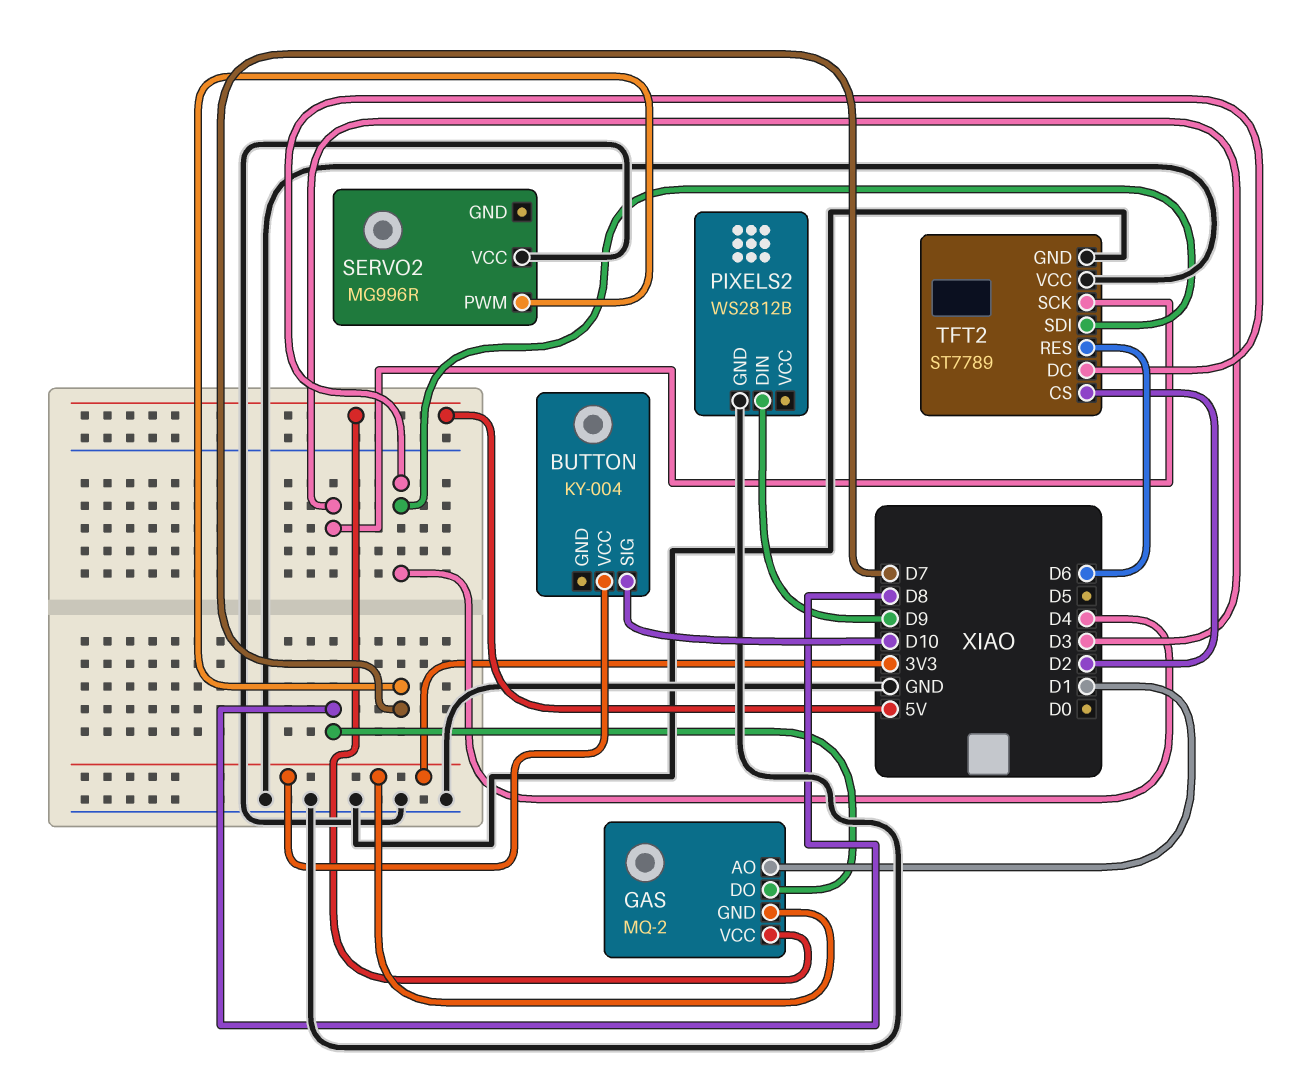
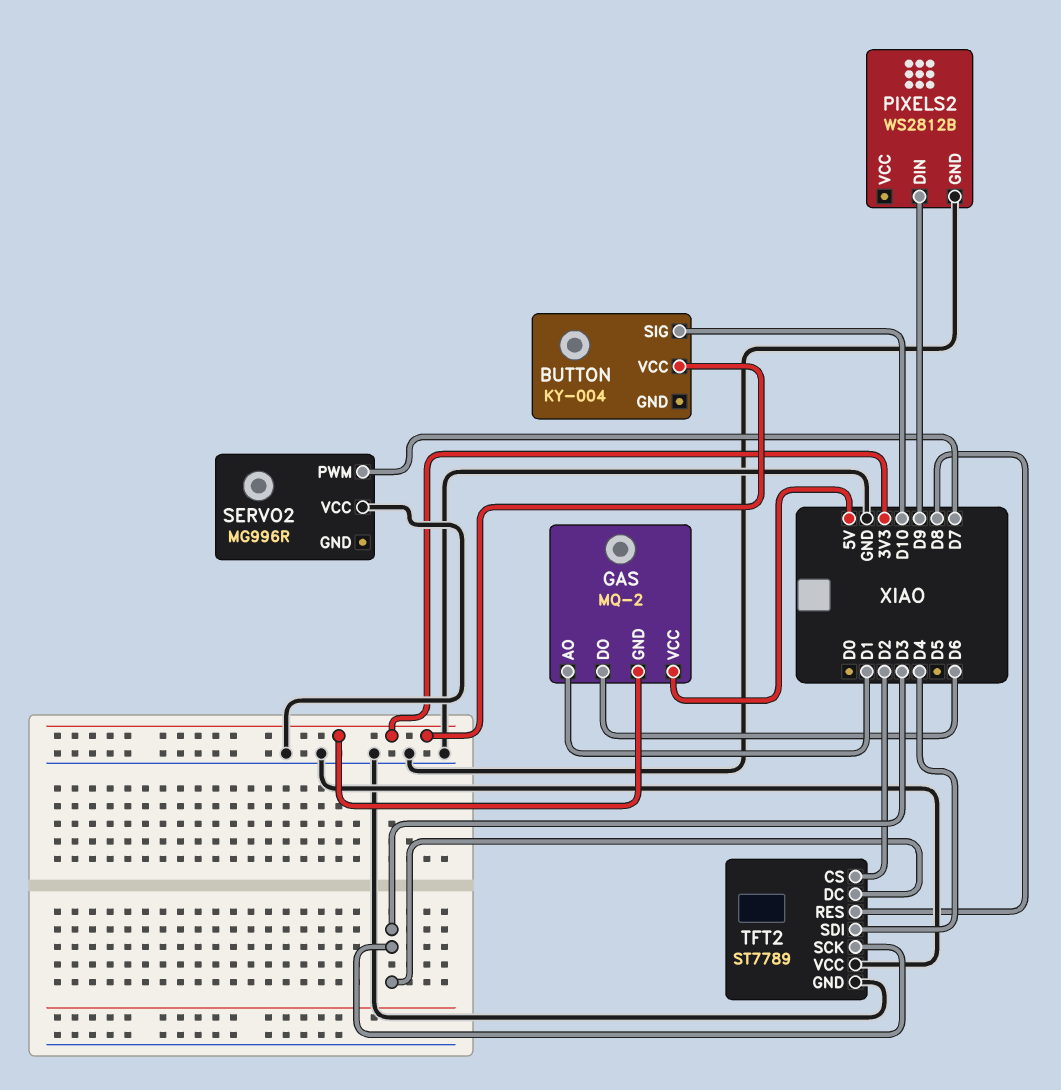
GAS pin DO: D8 -> D6
TFT2 pin DC: D4 -> D3
TFT2 pin RES: D6 -> D8

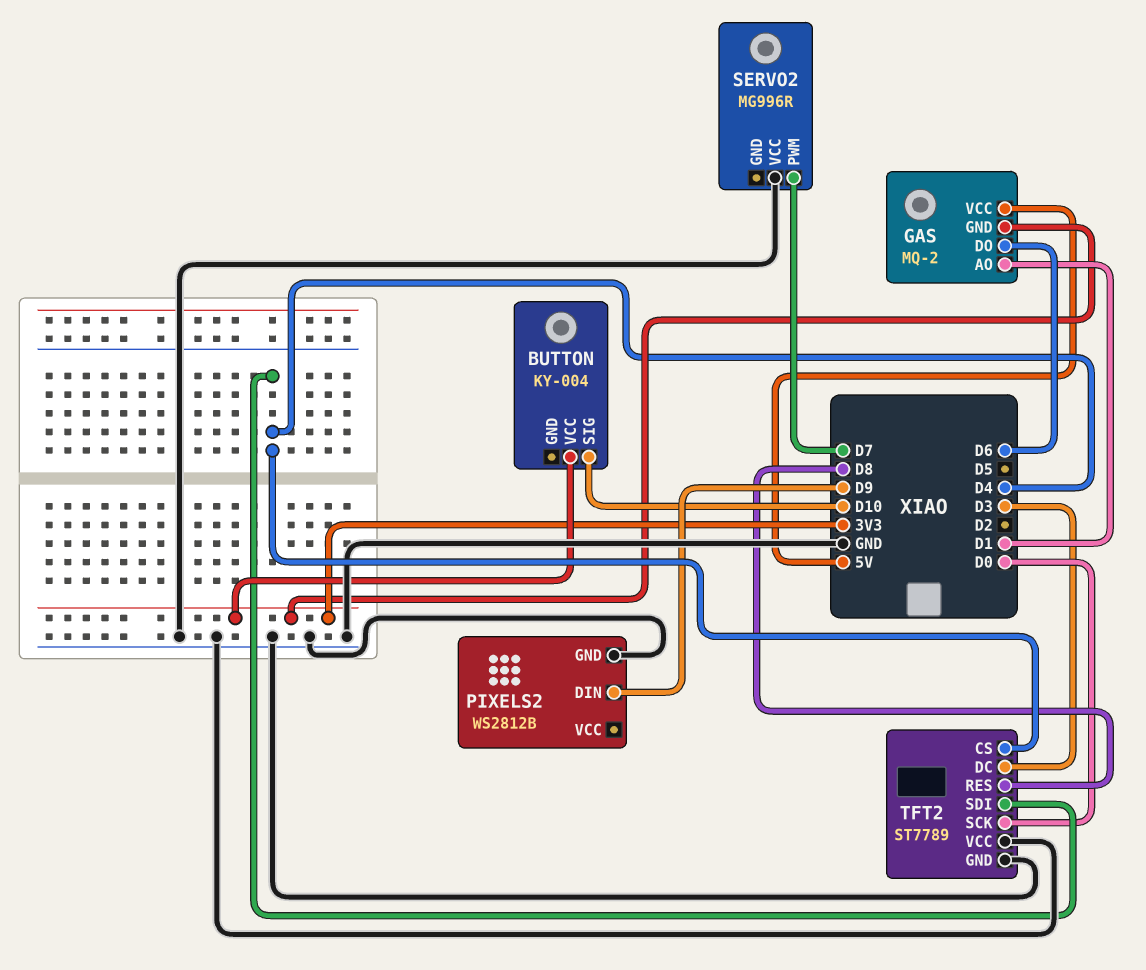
TFT2 pin CS: D2 -> D4
TFT2 pin SCK: D3 -> D0

